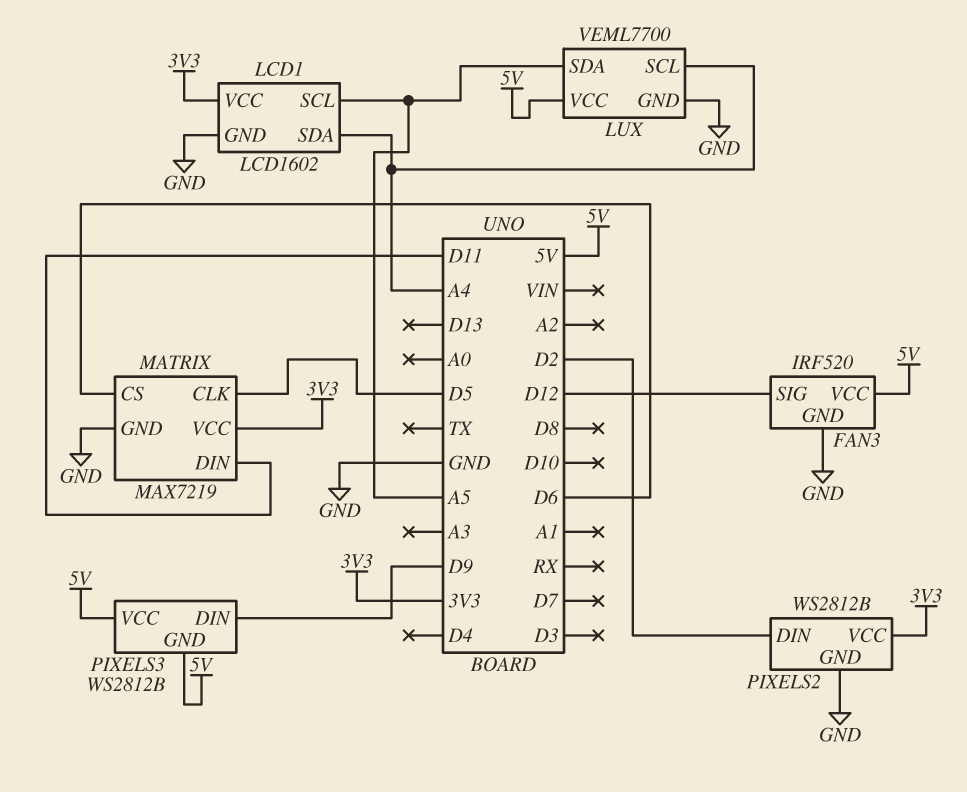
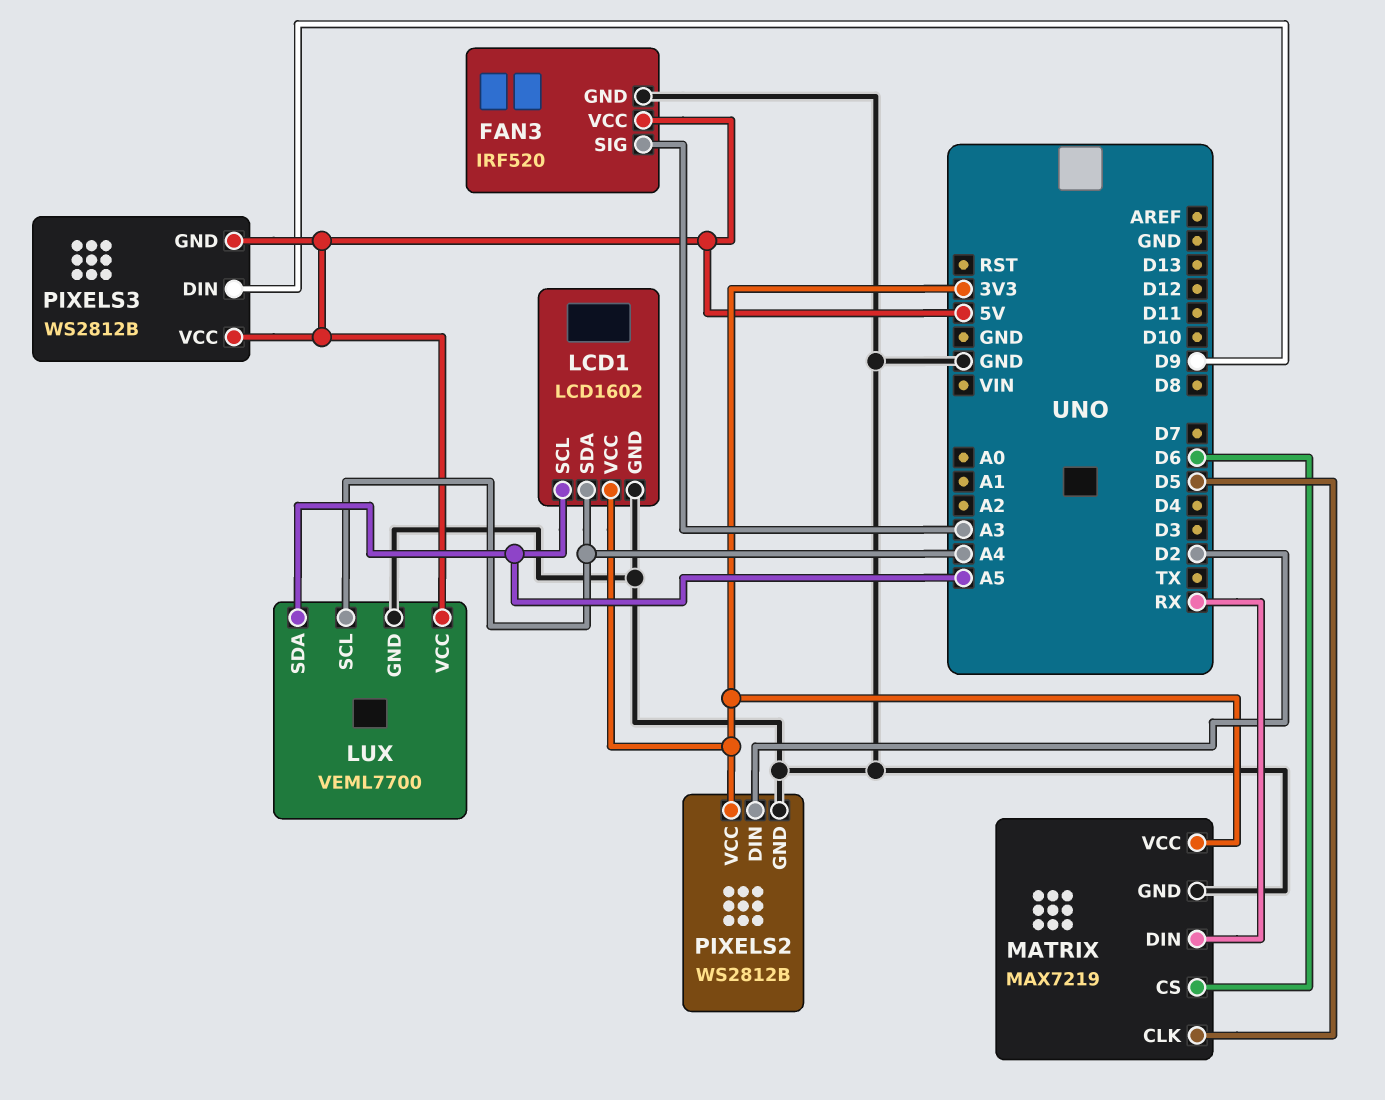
FAN3 pin SIG: D12 -> A3
MATRIX pin DIN: D11 -> RX

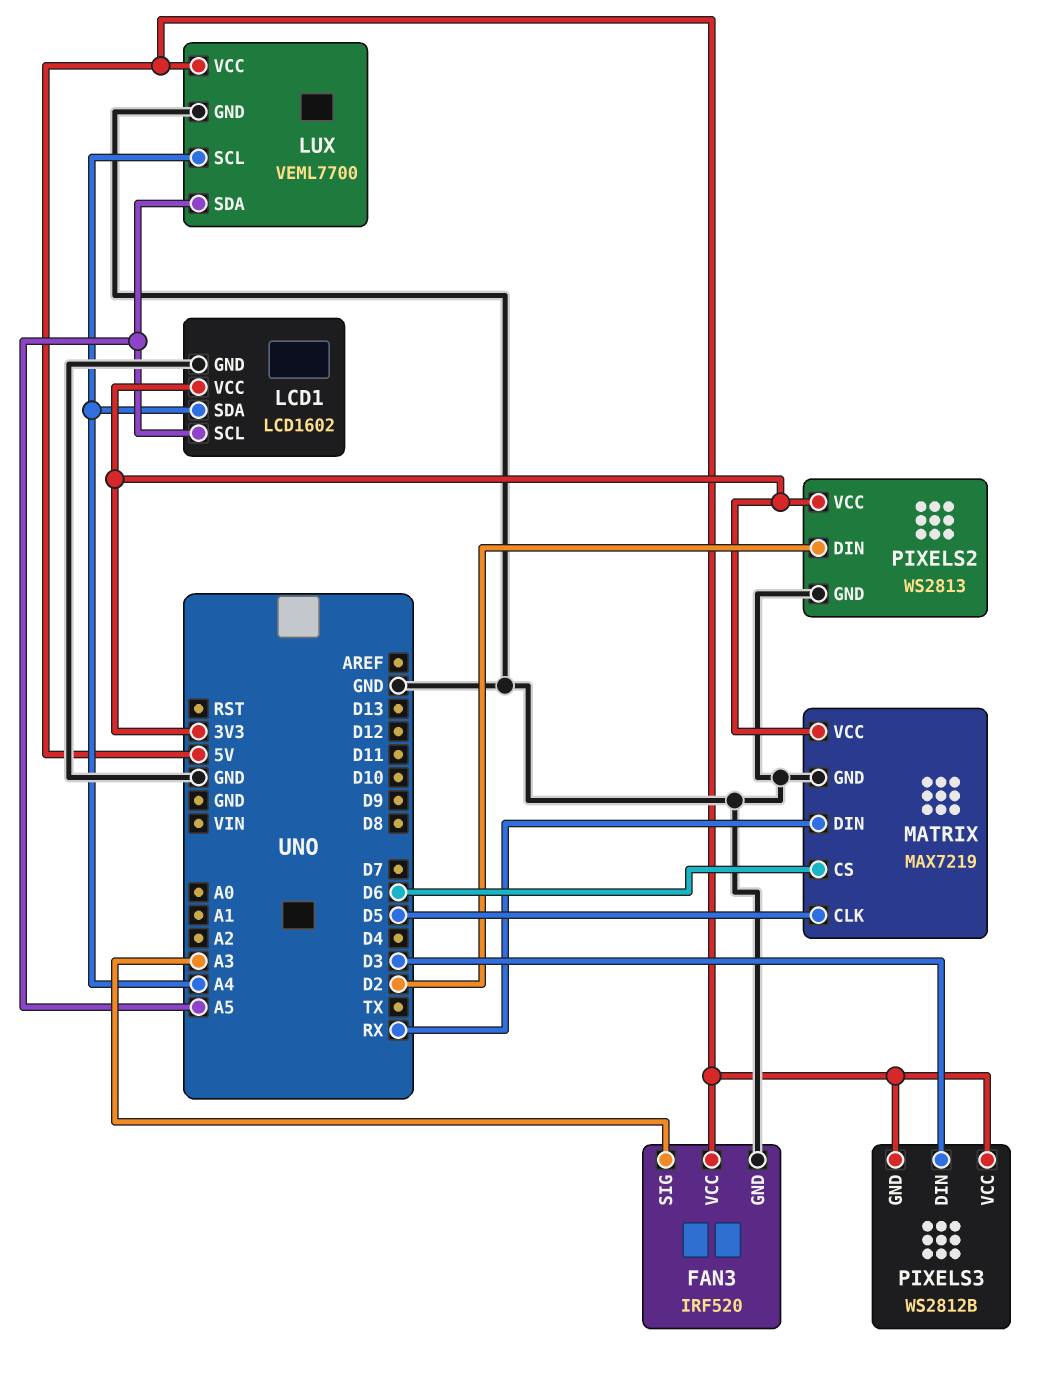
PIXELS2: WS2812B -> WS2813
PIXELS3 pin DIN: D9 -> D3

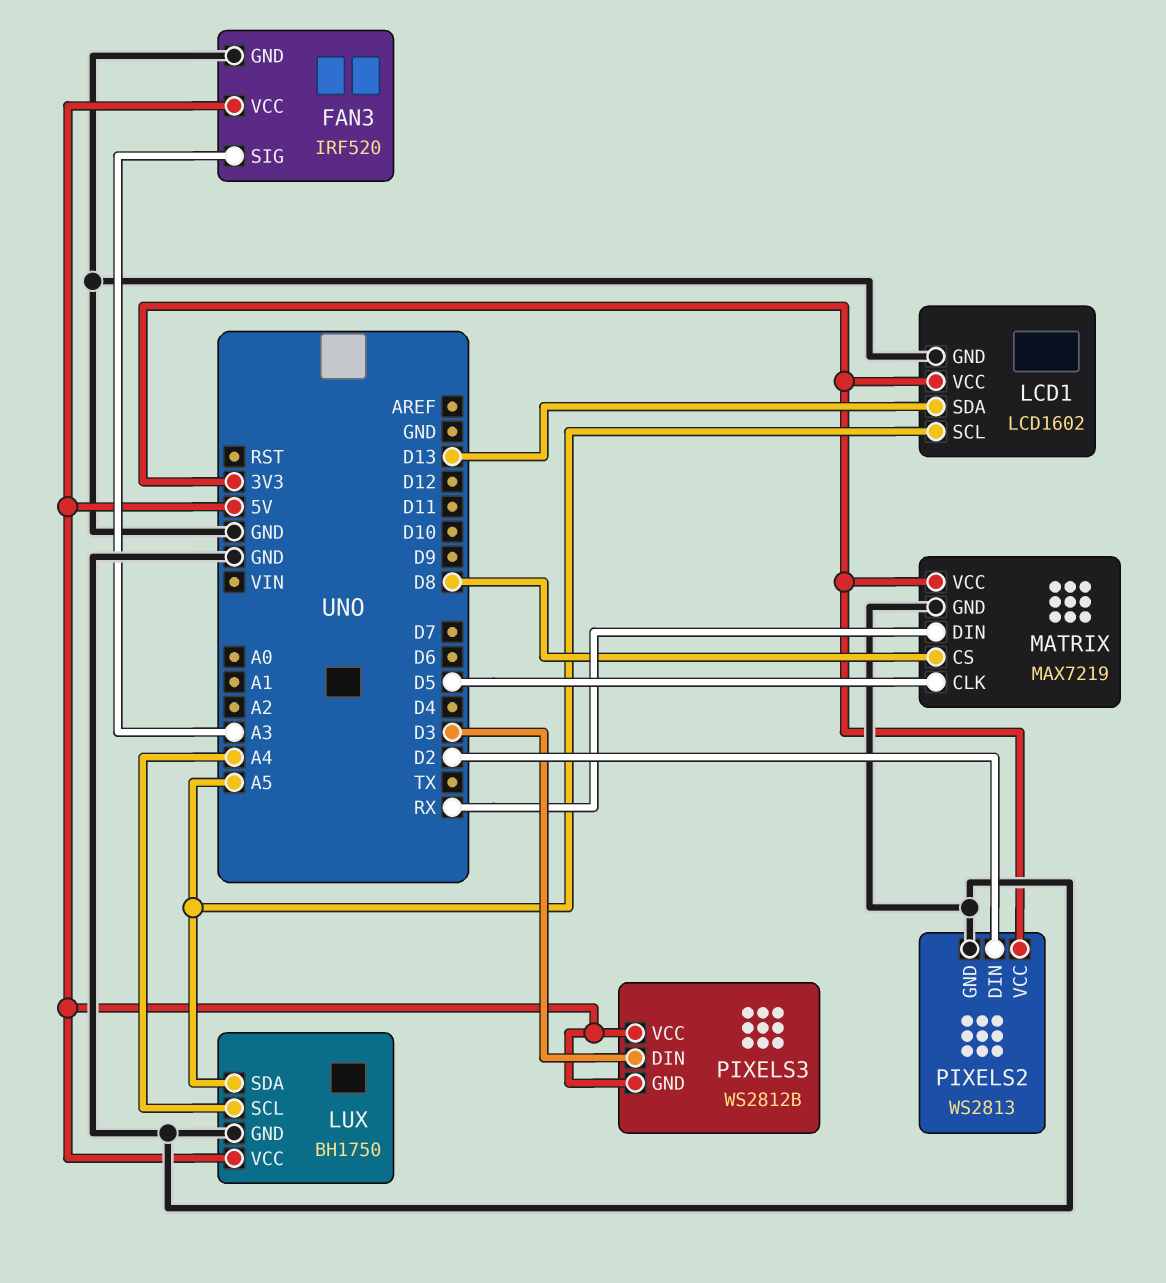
LCD1 pin SDA: A4 -> D13
LUX: VEML7700 -> BH1750
MATRIX pin CS: D6 -> D8

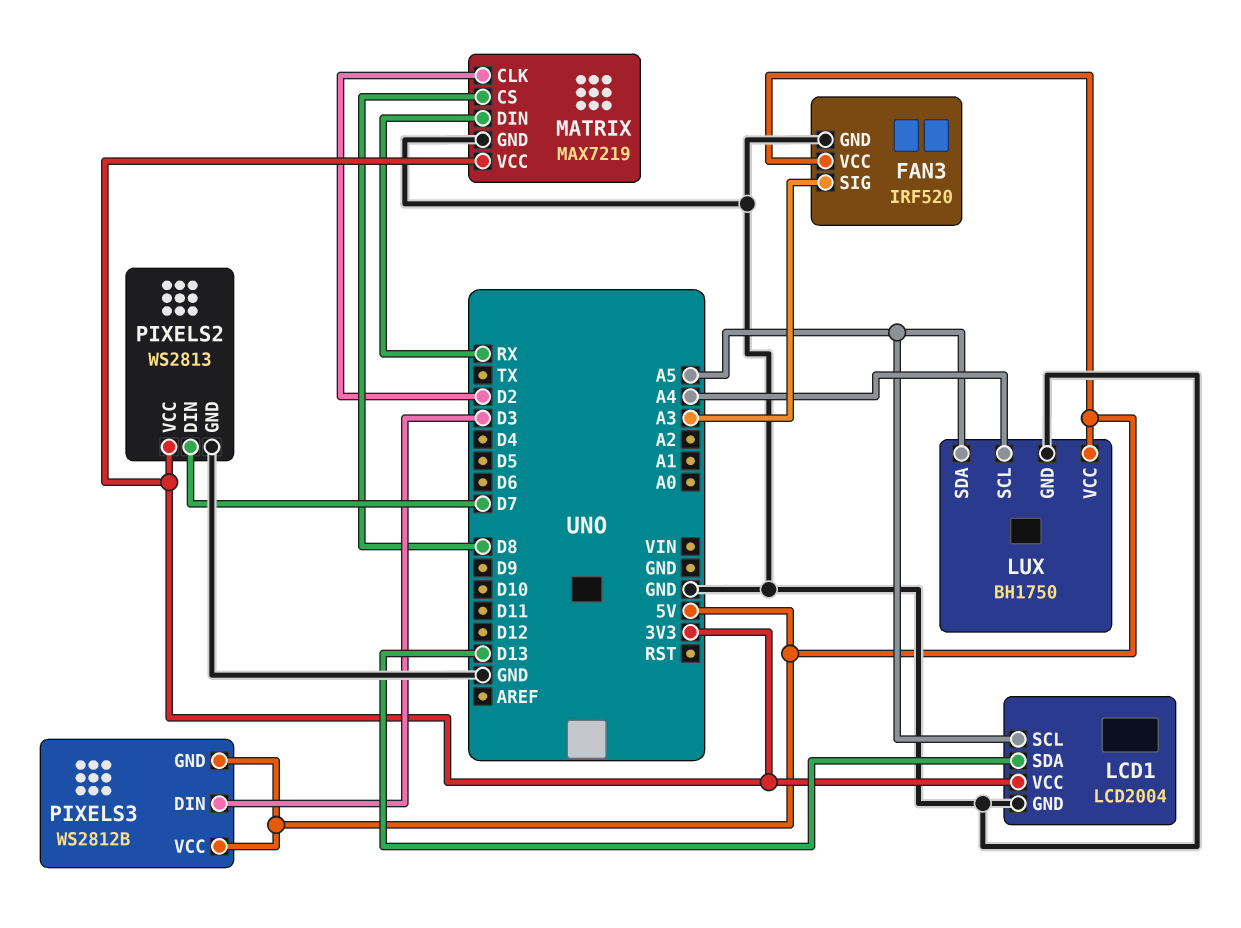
LCD1: LCD1602 -> LCD2004
MATRIX pin CLK: D5 -> D2
PIXELS2 pin DIN: D2 -> D7

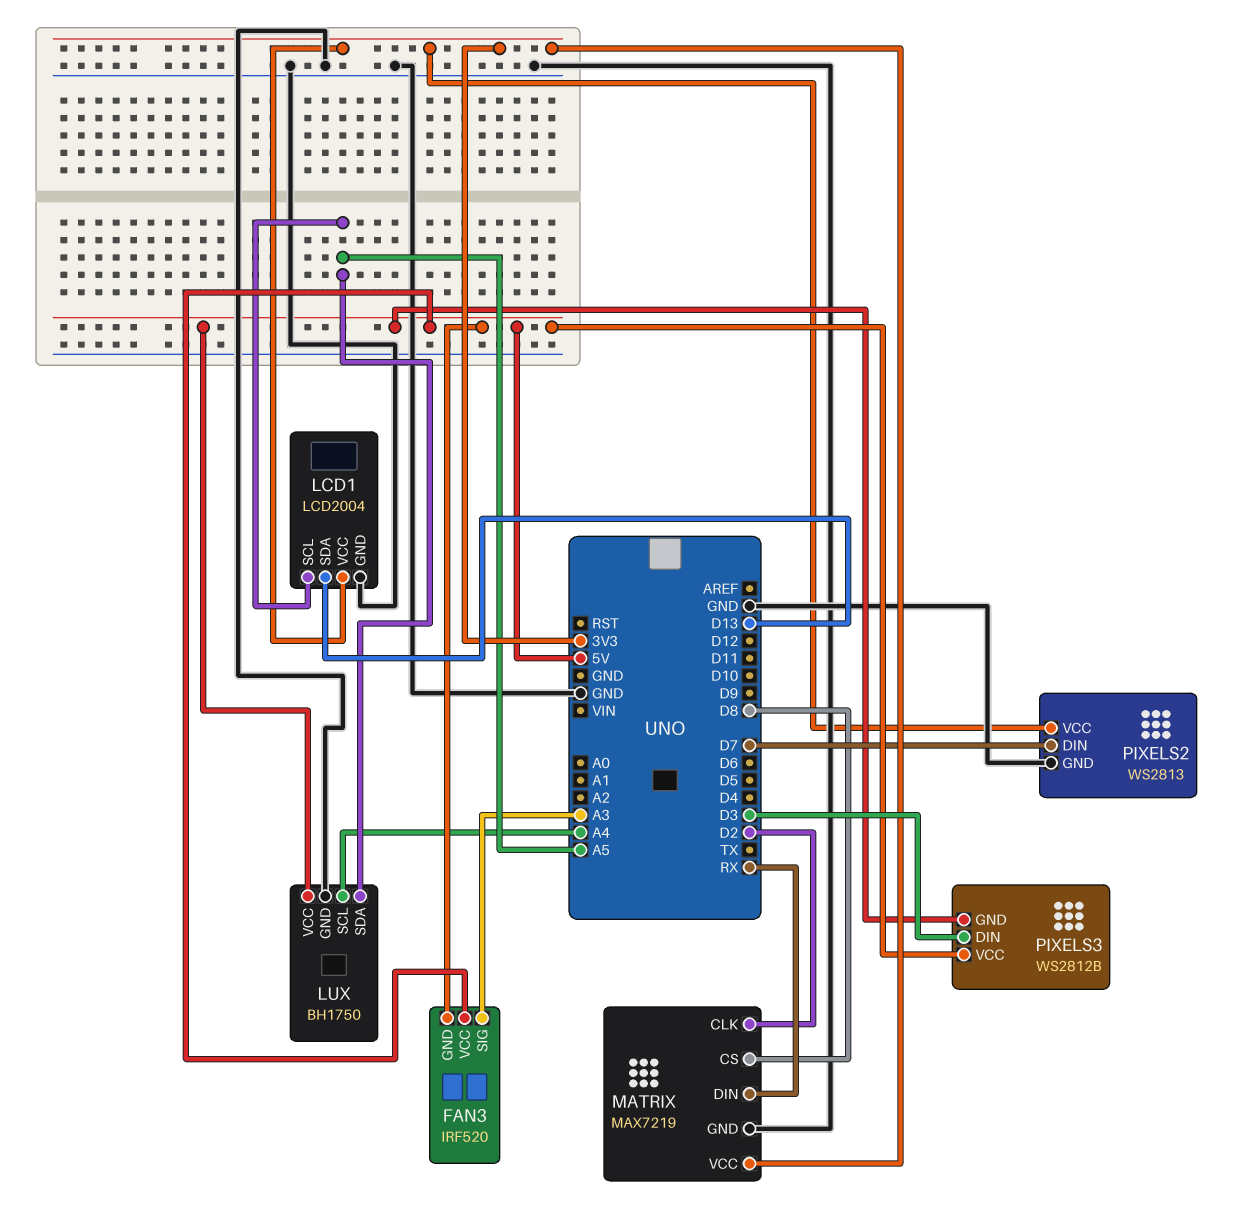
FAN3 pin GND: GND -> 5V

